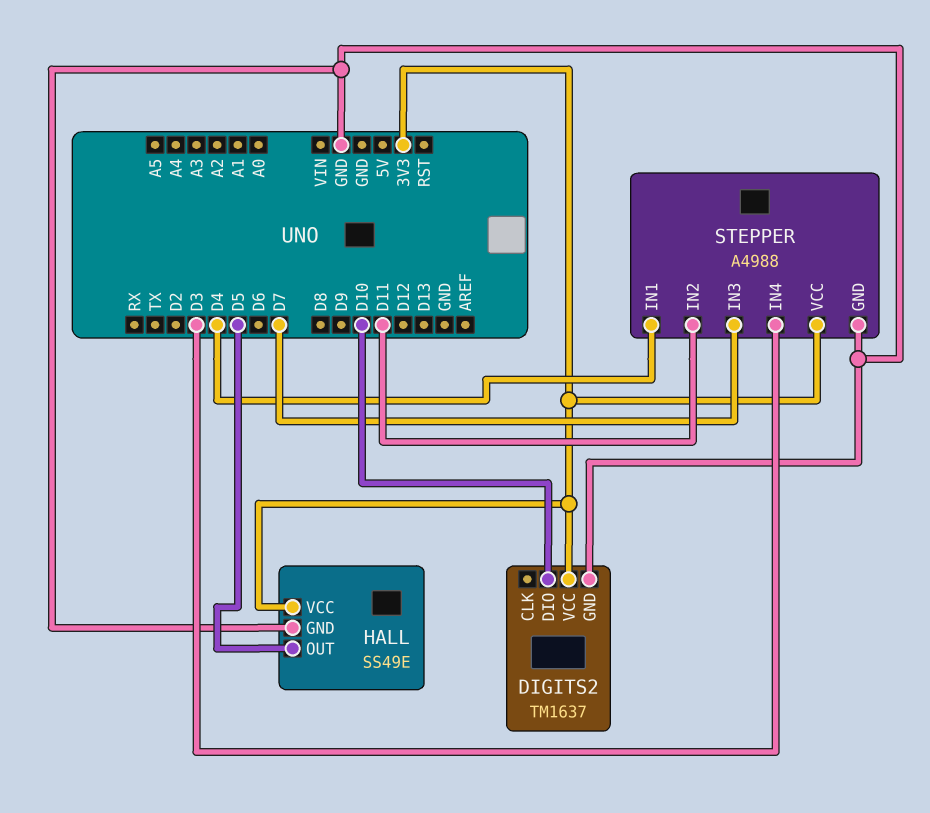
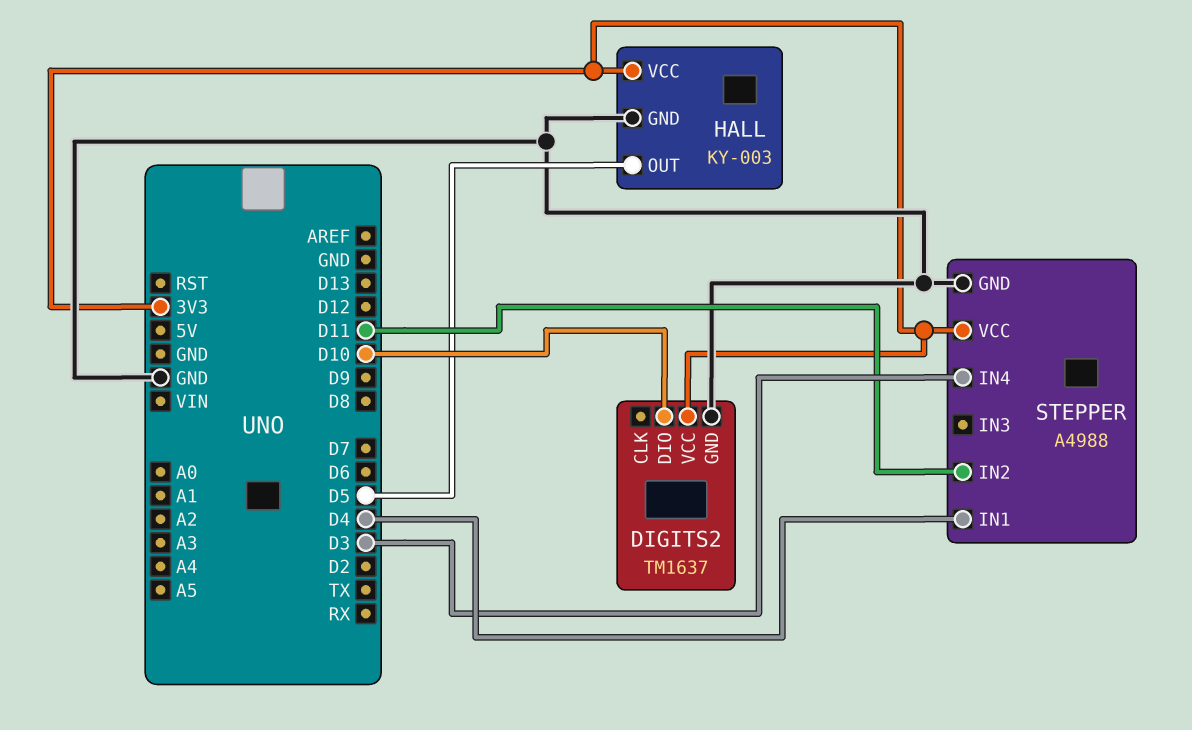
HALL: SS49E -> KY-003
STEPPER pin IN3: D7 -> none

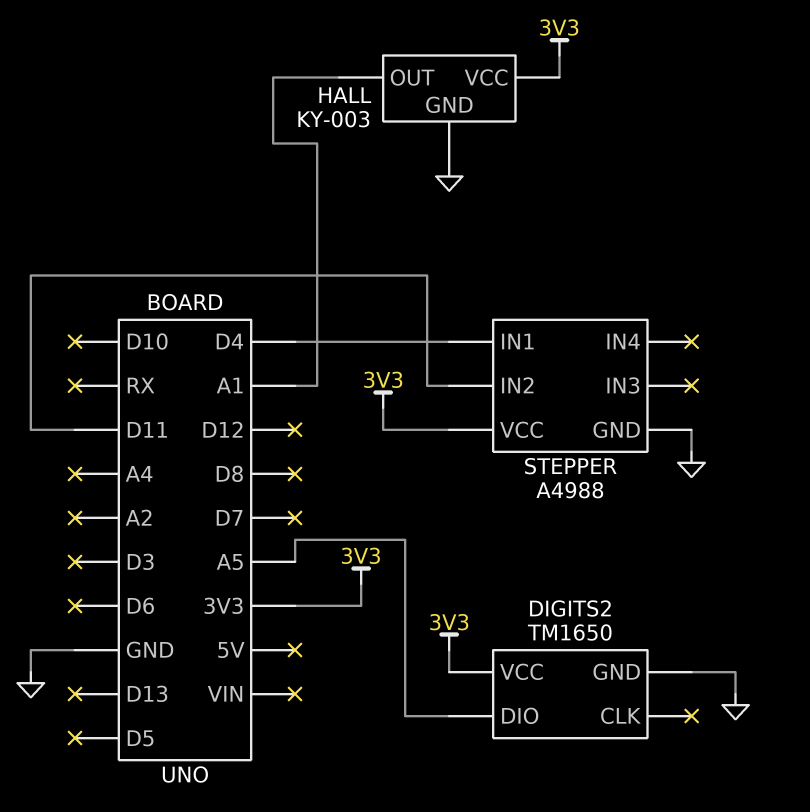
DIGITS2: TM1637 -> TM1650
DIGITS2 pin DIO: D10 -> A5
HALL pin OUT: D5 -> A1
STEPPER pin IN4: D3 -> none

